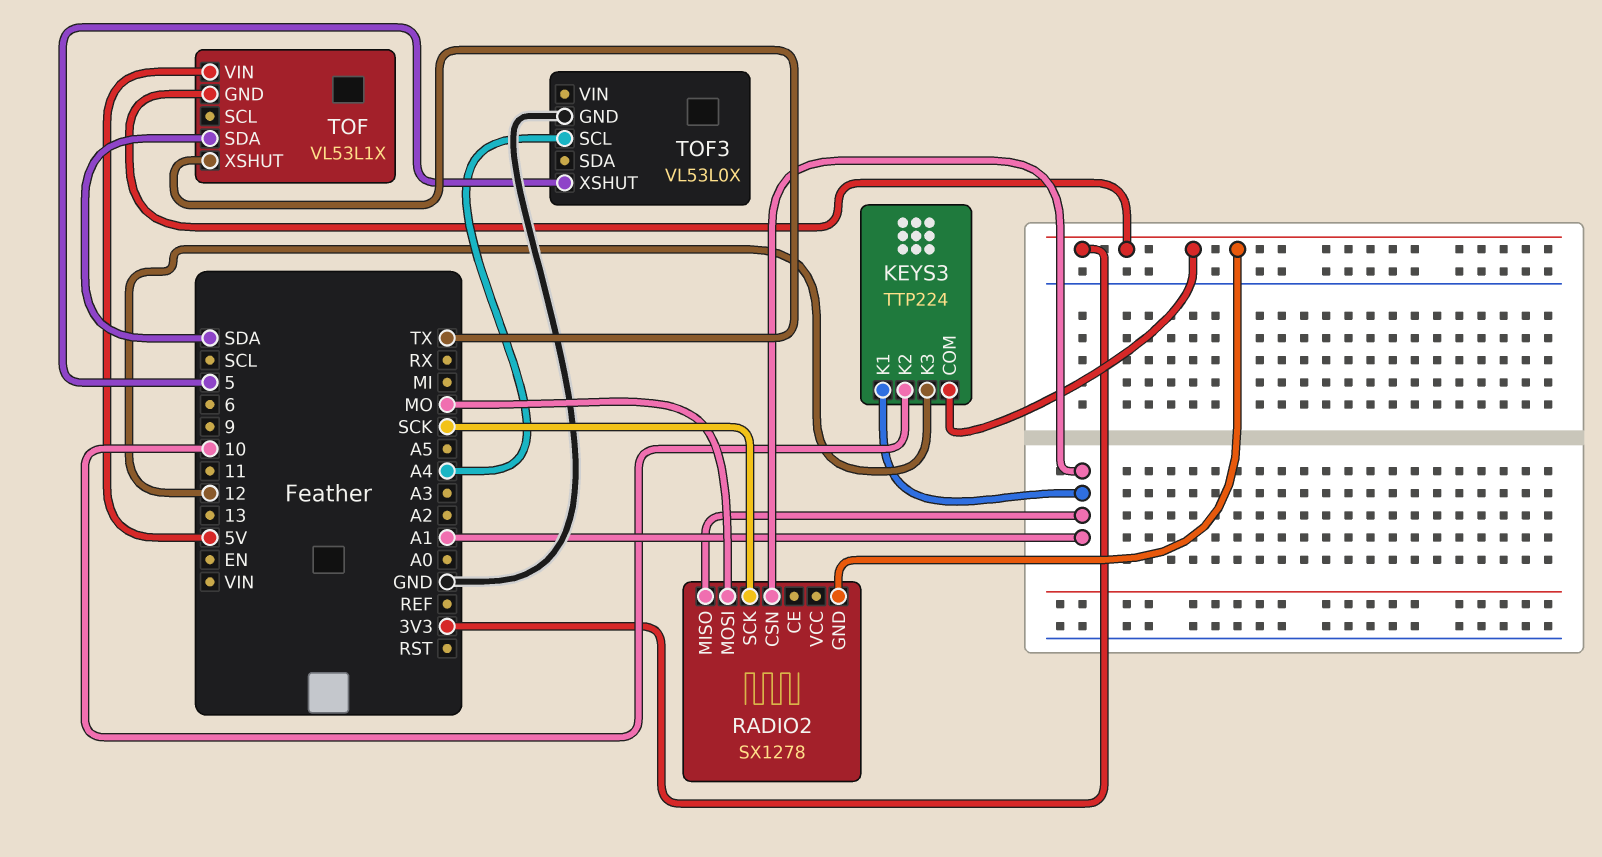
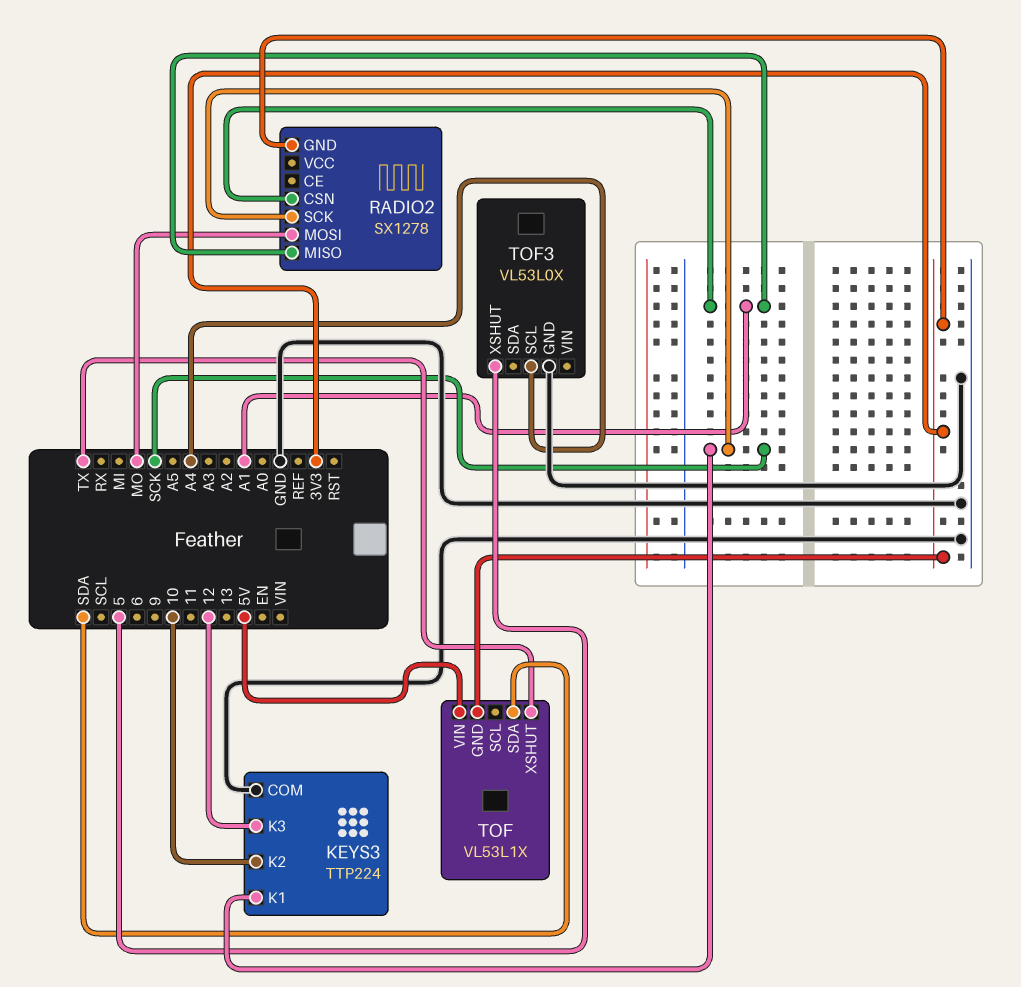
KEYS3 pin COM: 3V3 -> GND
KEYS3 pin K1: A1 -> SCK

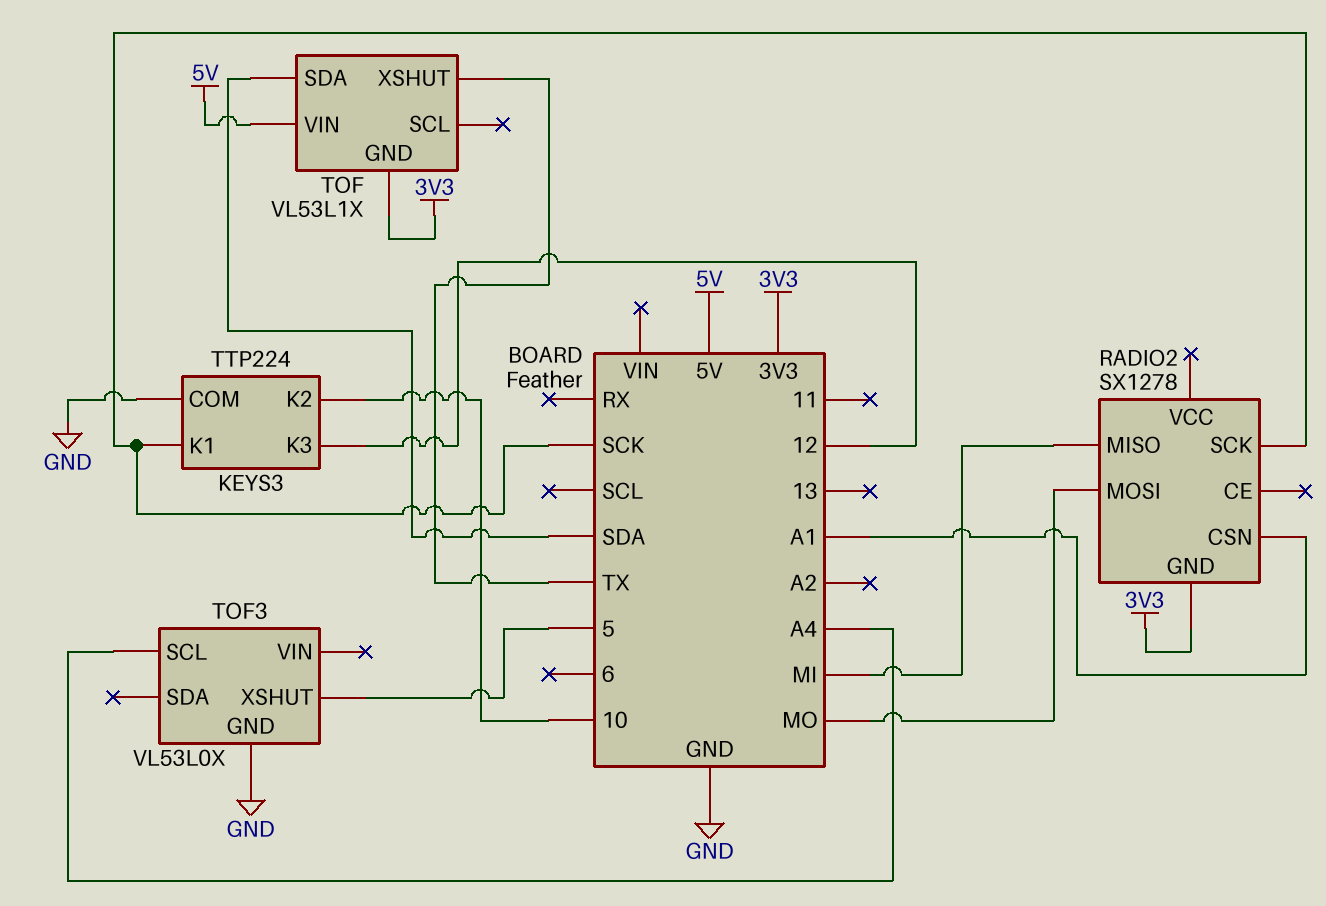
RADIO2 pin MISO: A1 -> MI

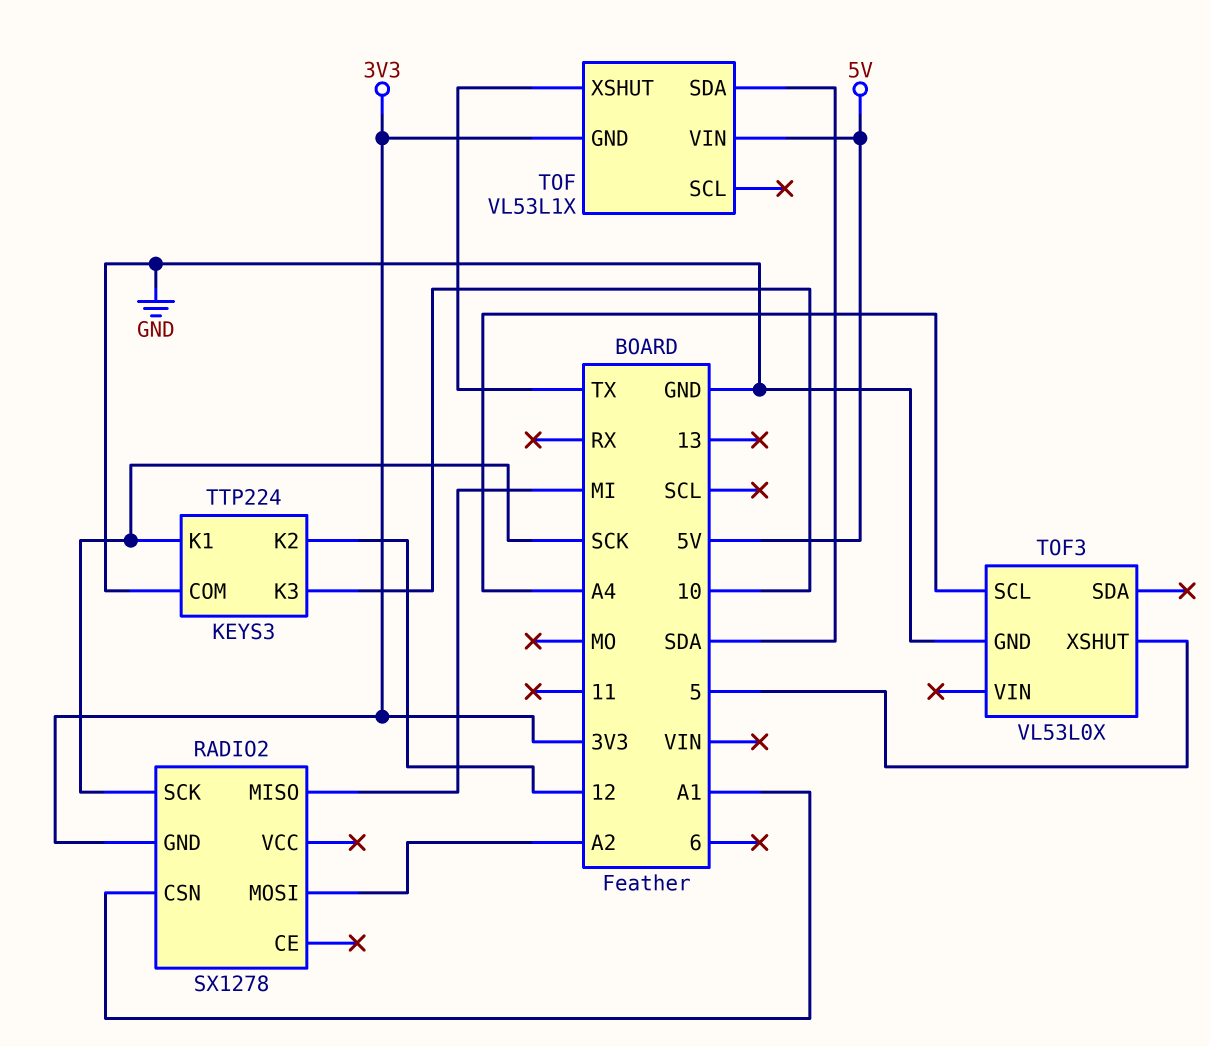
KEYS3 pin K2: 10 -> 12
KEYS3 pin K3: 12 -> 10
RADIO2 pin MOSI: MO -> A2

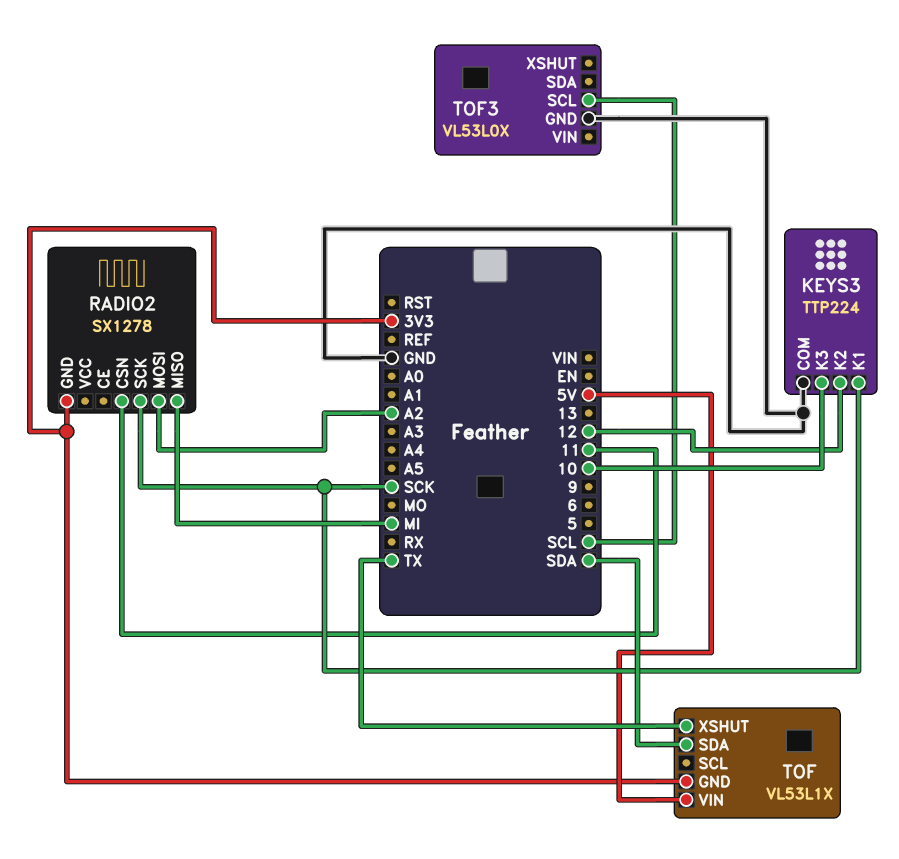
RADIO2 pin CSN: A1 -> 11
TOF3 pin SCL: A4 -> SCL
TOF3 pin XSHUT: 5 -> none

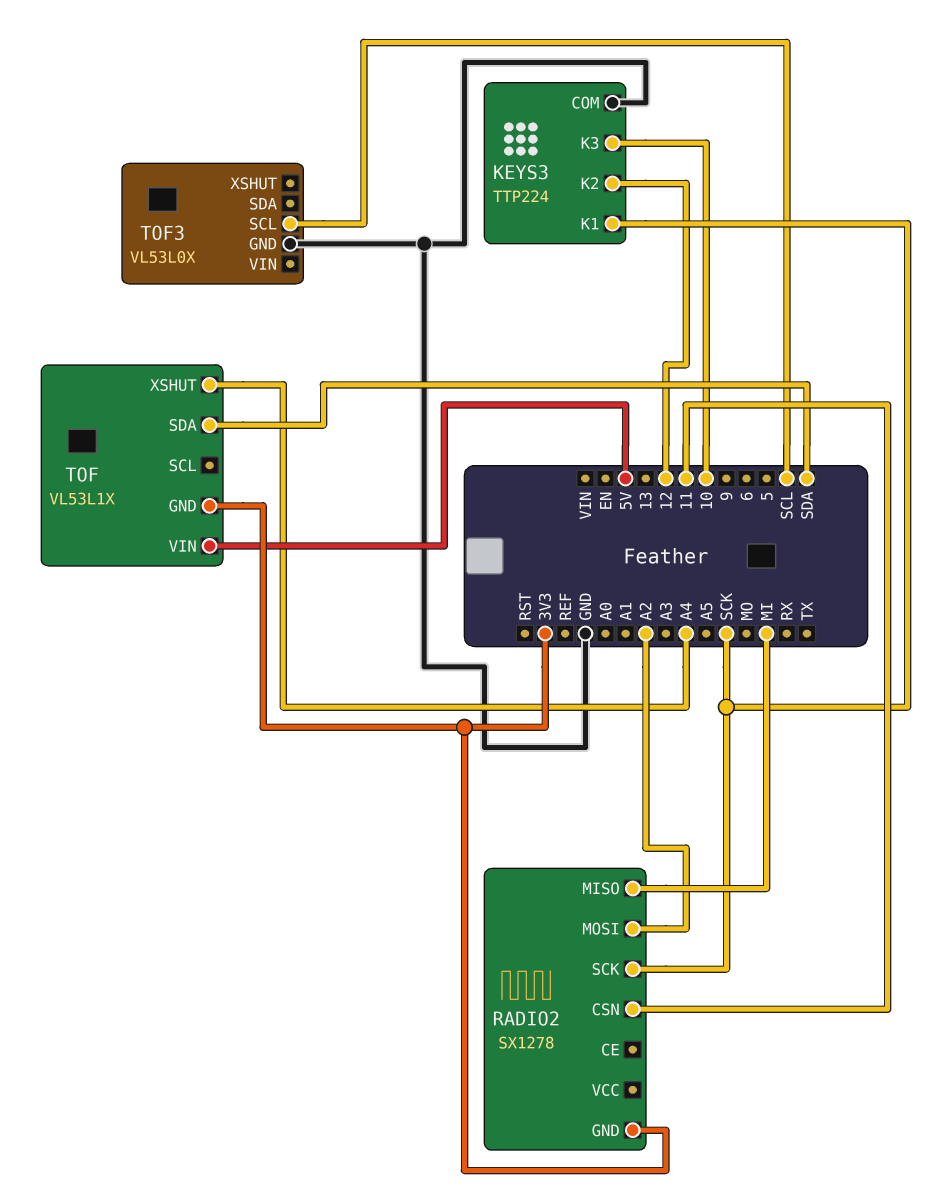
TOF pin XSHUT: TX -> A4

